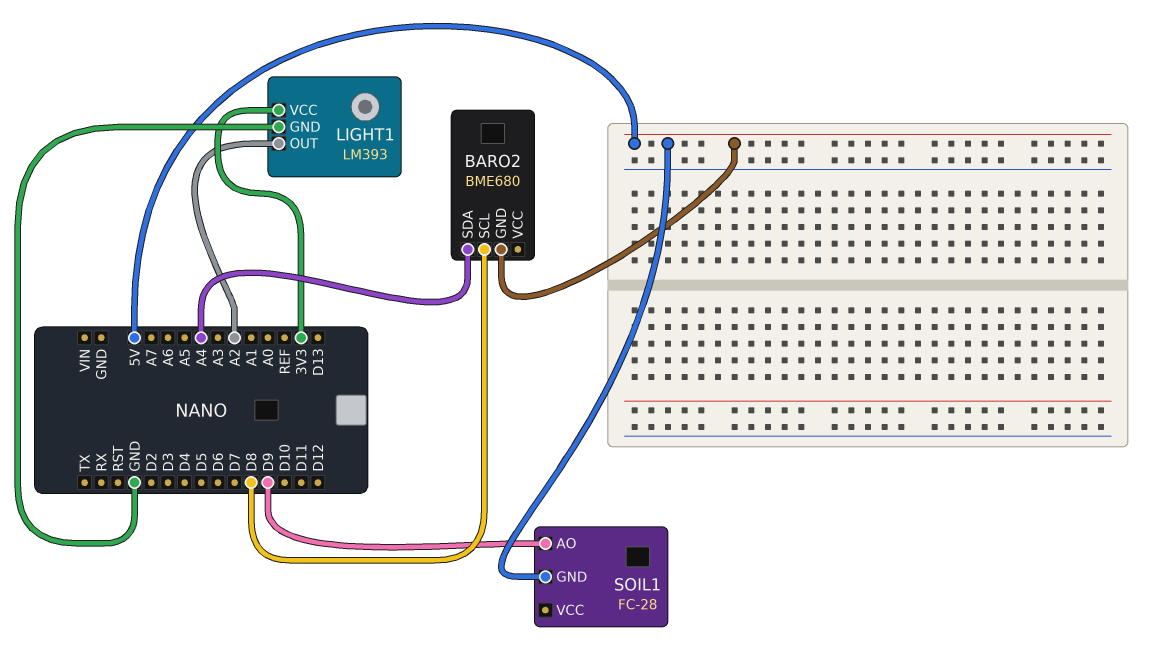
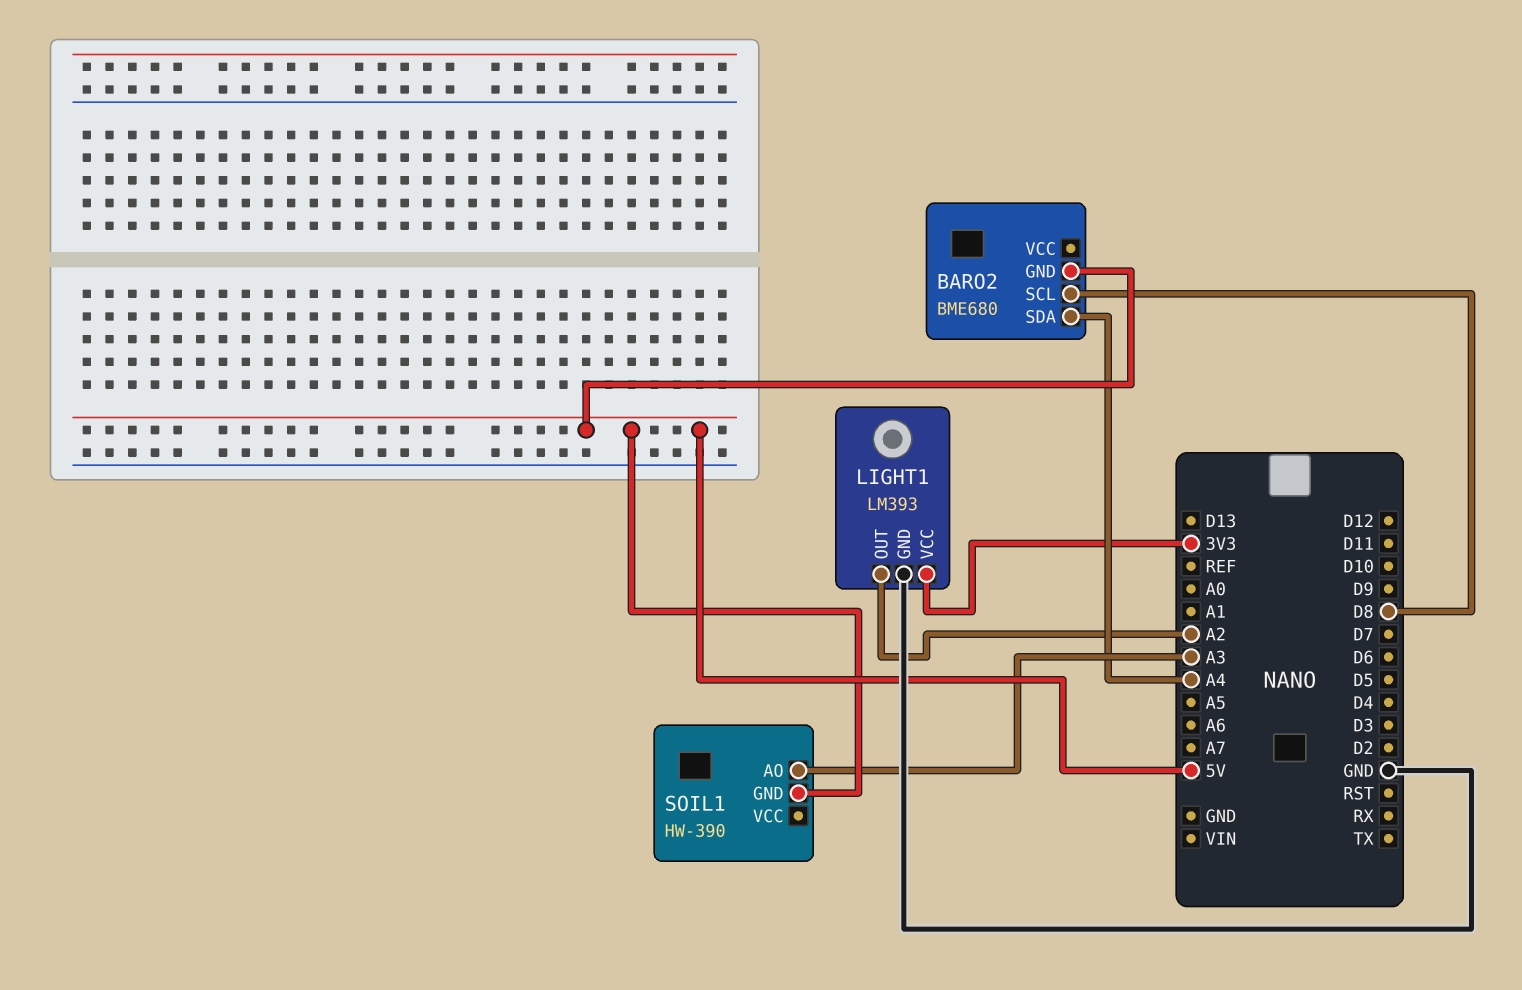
SOIL1: FC-28 -> HW-390
SOIL1 pin AO: D9 -> A3

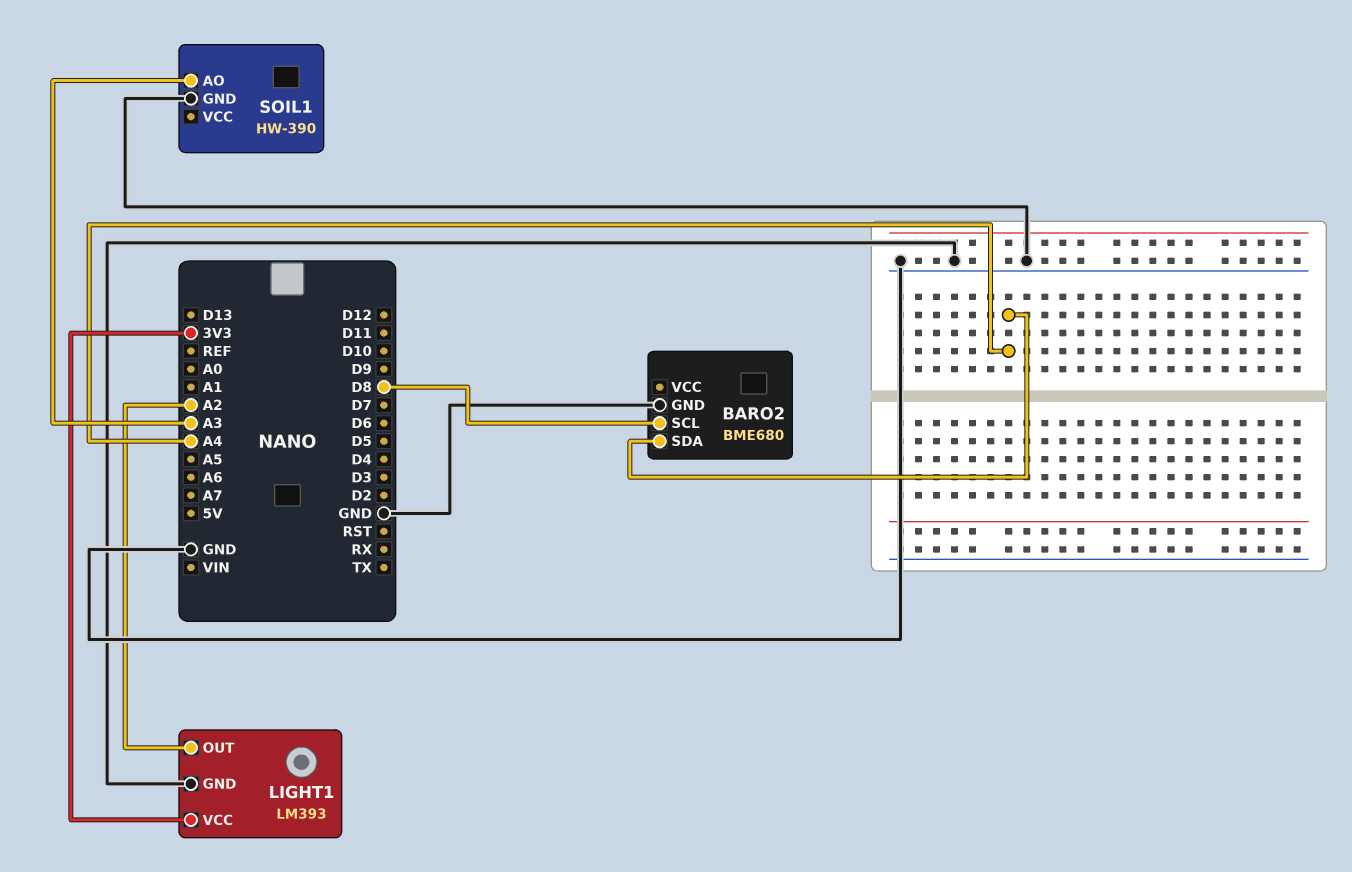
BARO2 pin GND: 5V -> GND
SOIL1 pin GND: 5V -> GND

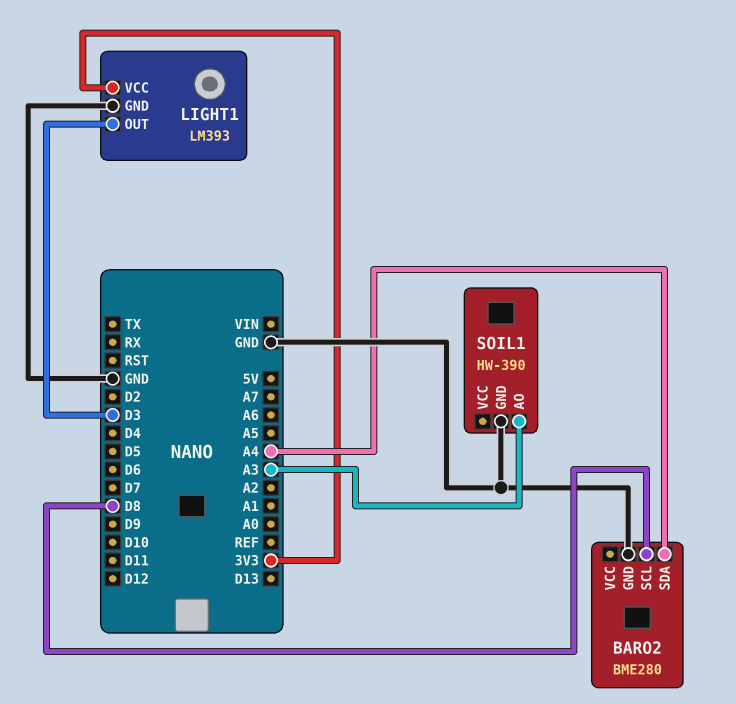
BARO2: BME680 -> BME280
LIGHT1 pin OUT: A2 -> D3

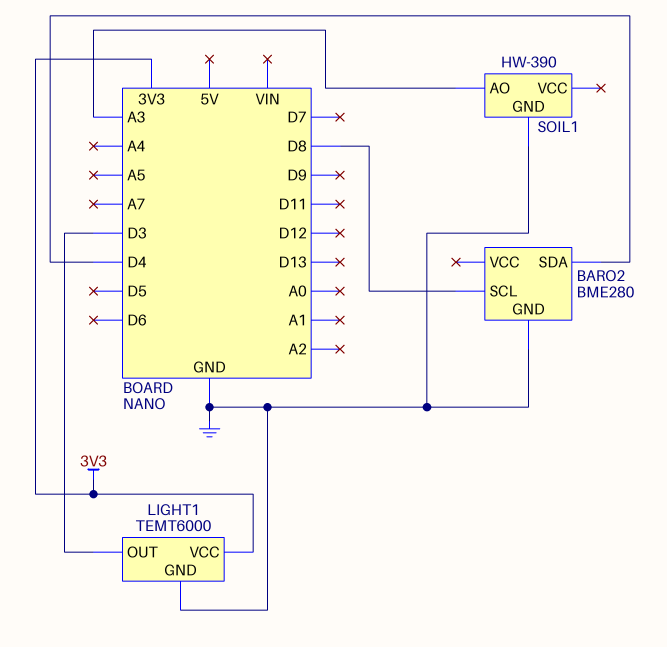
BARO2 pin SDA: A4 -> D4
LIGHT1: LM393 -> TEMT6000

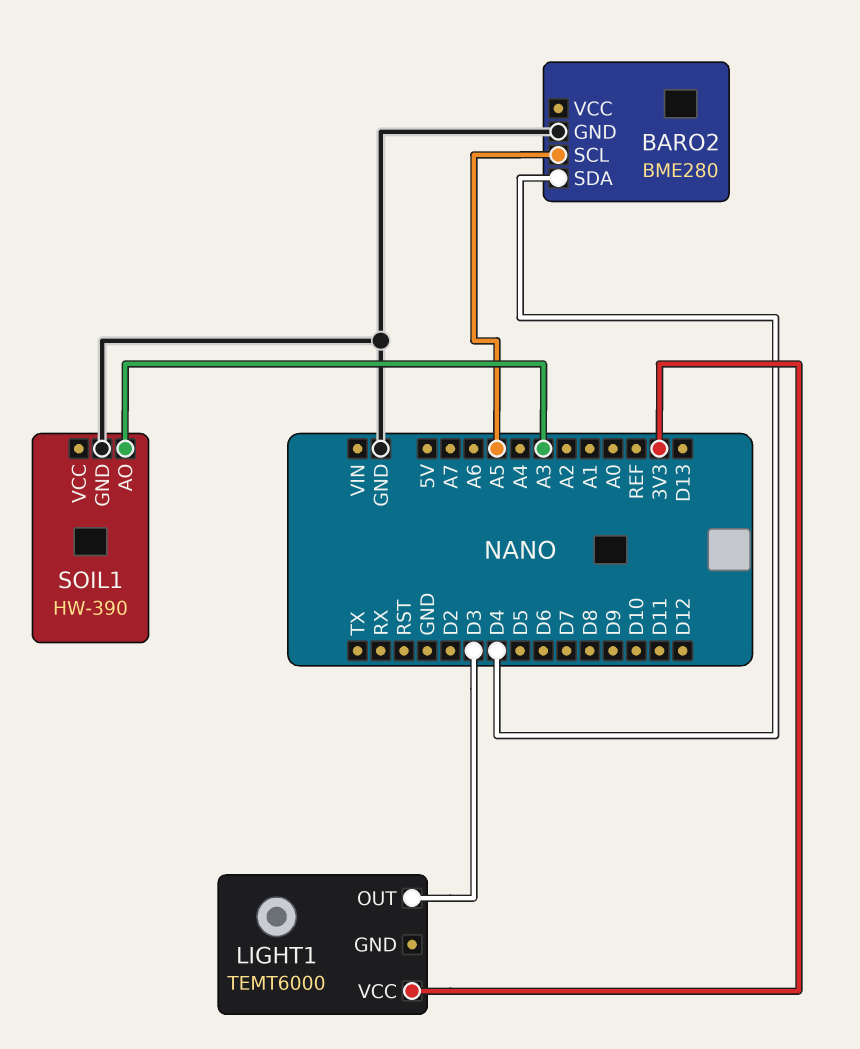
BARO2 pin SCL: D8 -> A5
LIGHT1 pin GND: GND -> none

